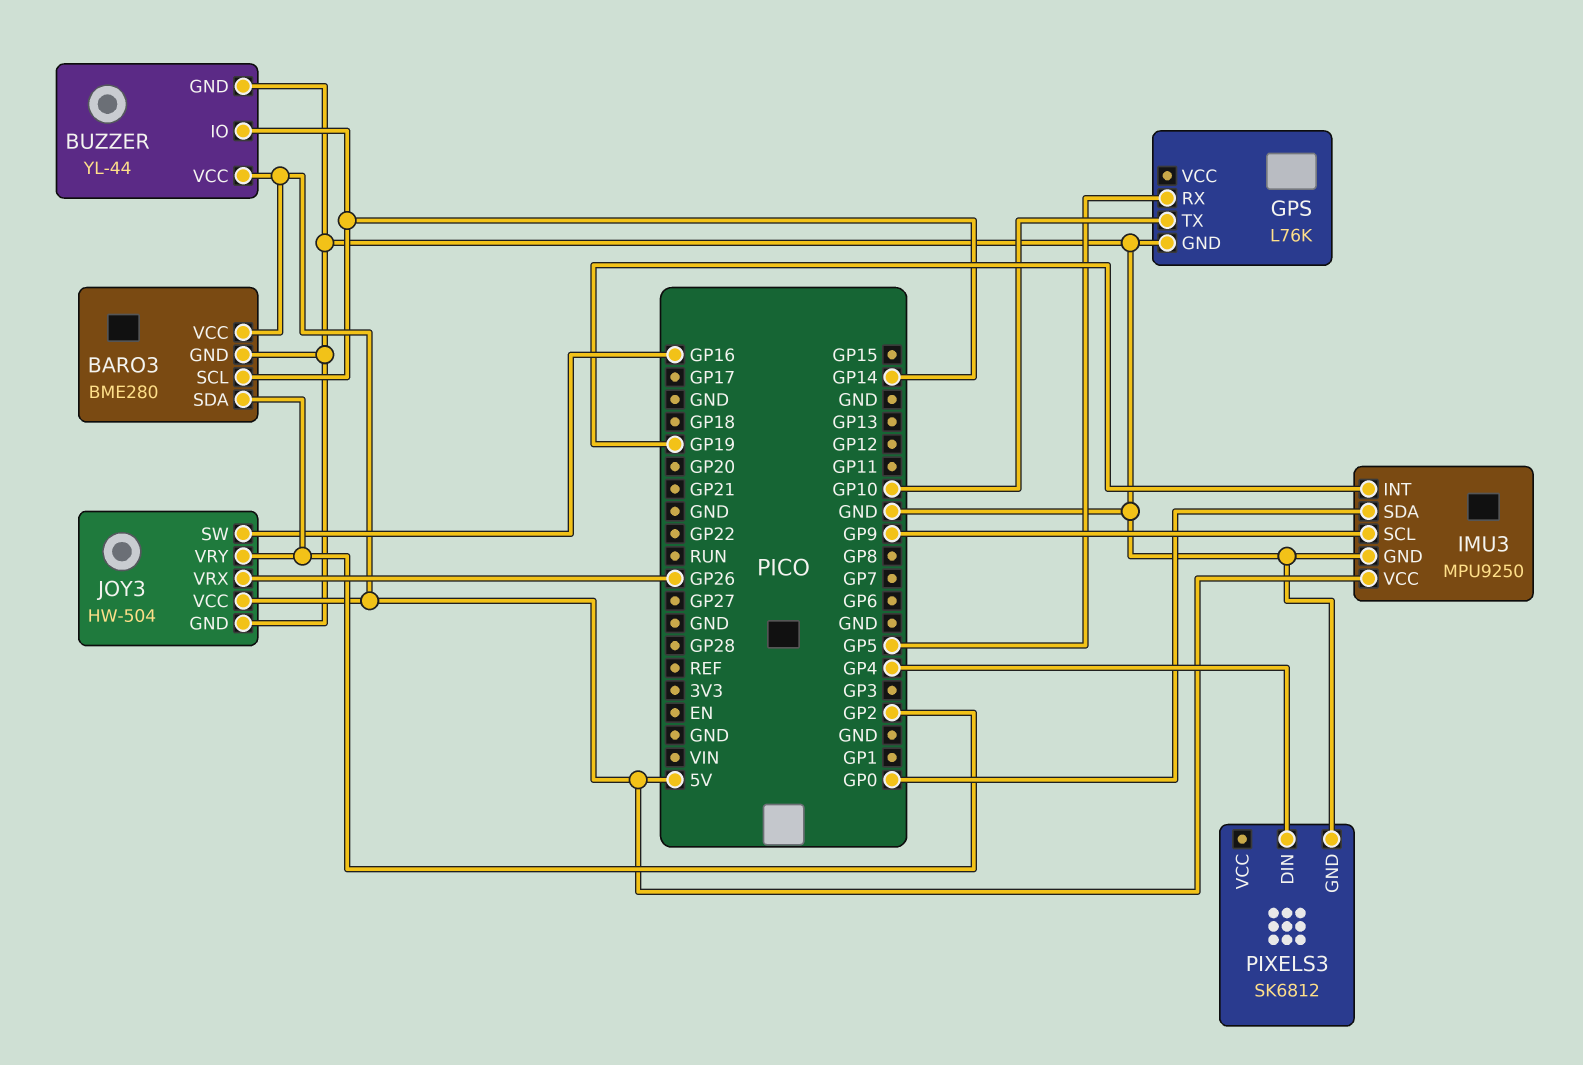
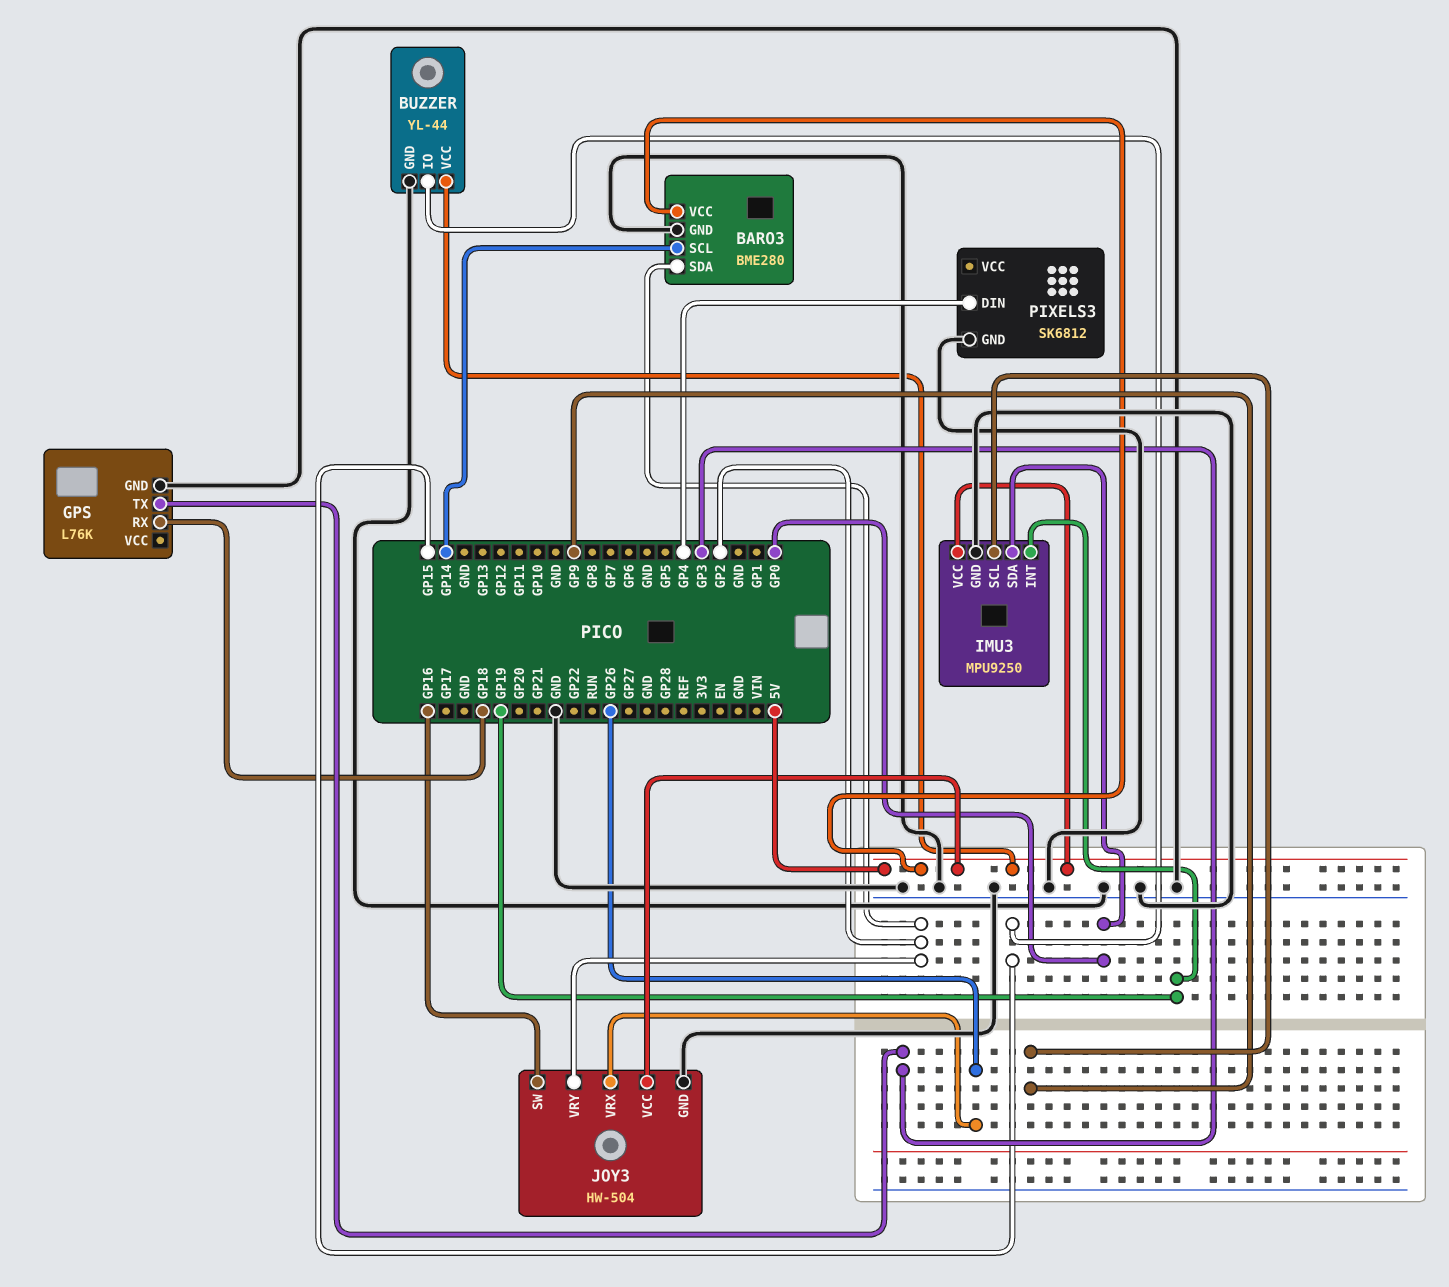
BUZZER pin IO: GP14 -> GP15
GPS pin RX: GP5 -> GP18
GPS pin TX: GP10 -> GP3

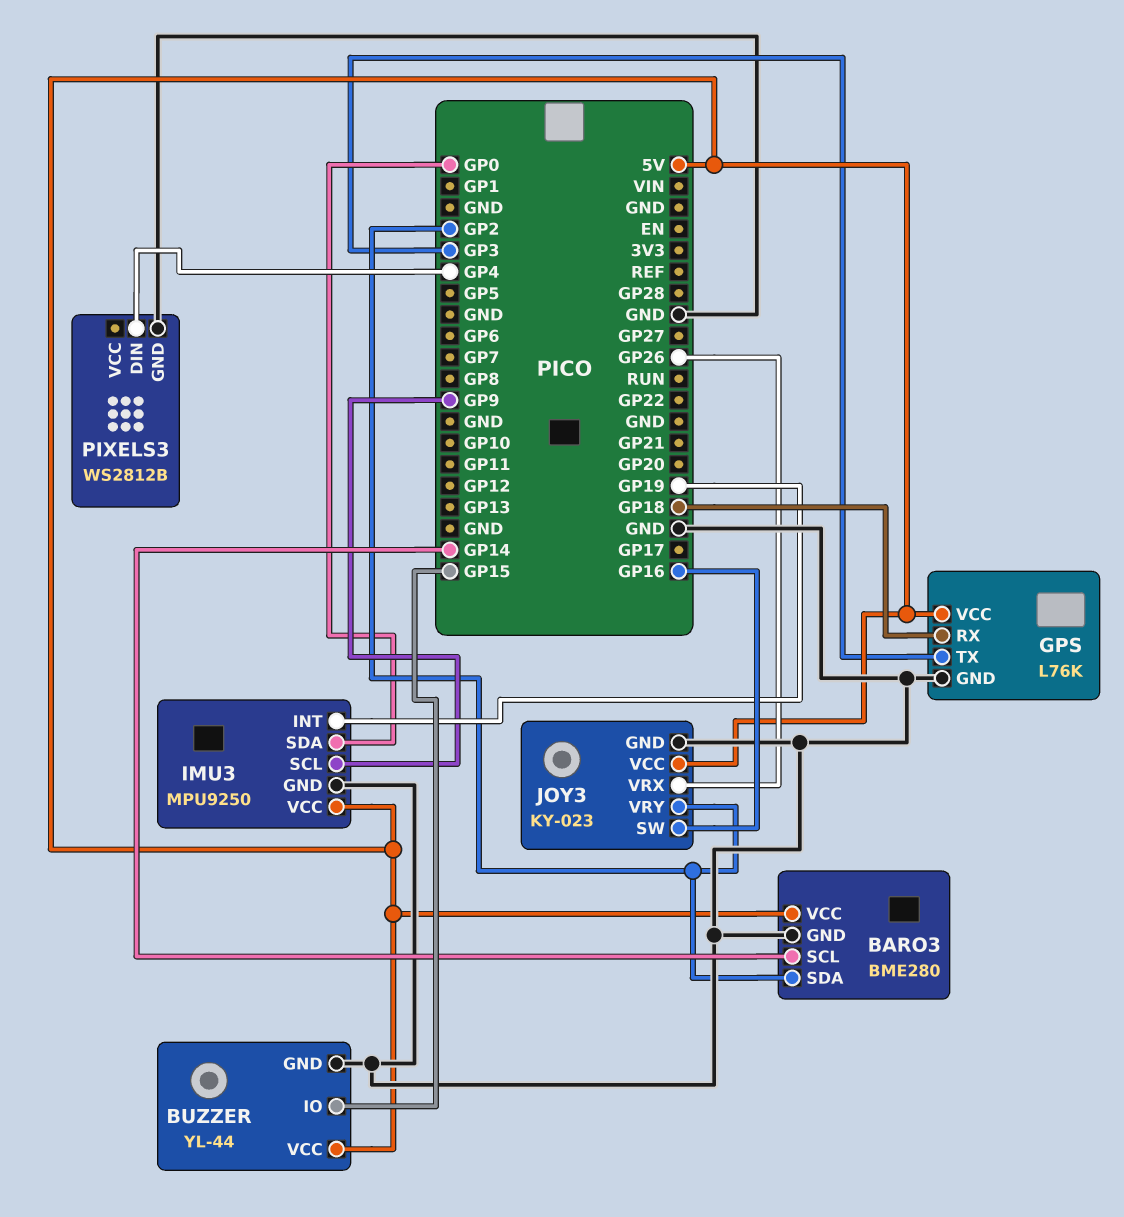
GPS pin VCC: none -> 5V
JOY3: HW-504 -> KY-023
PIXELS3: SK6812 -> WS2812B

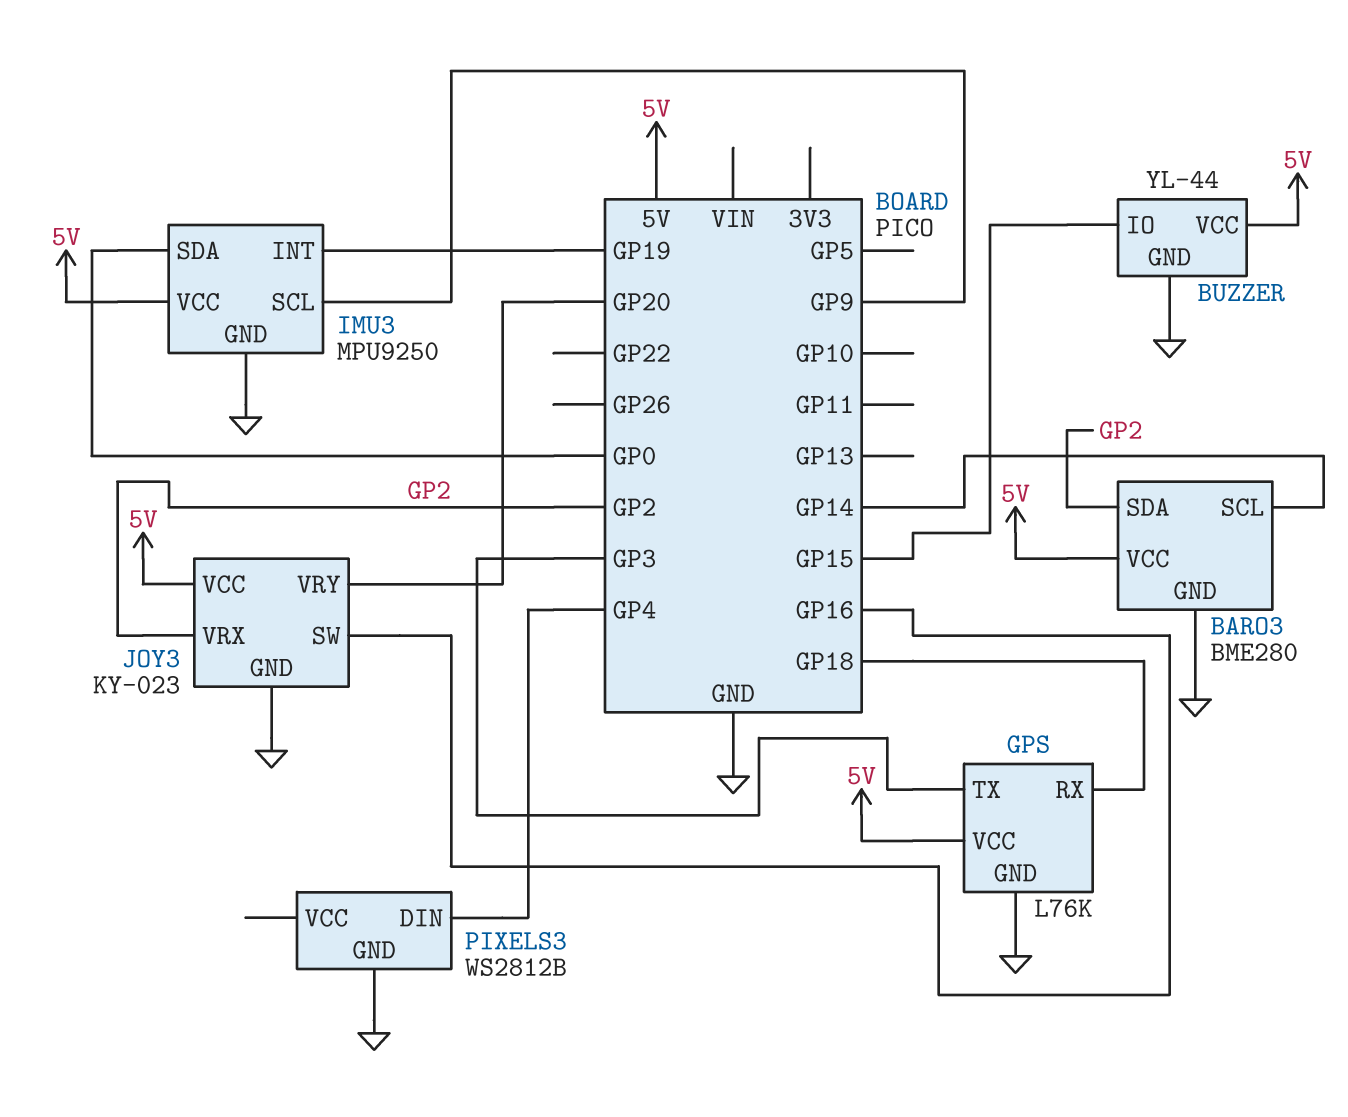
JOY3 pin VRX: GP26 -> GP2
JOY3 pin VRY: GP2 -> GP20

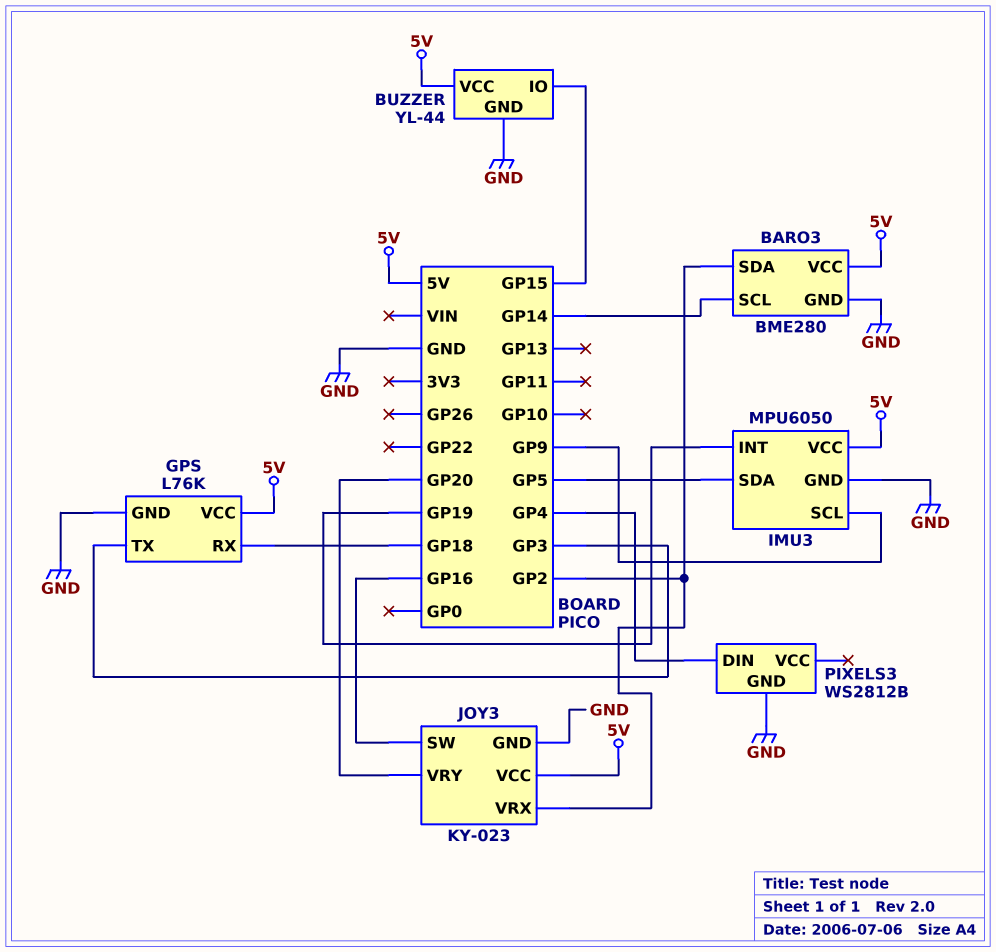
IMU3: MPU9250 -> MPU6050
IMU3 pin SDA: GP0 -> GP5

